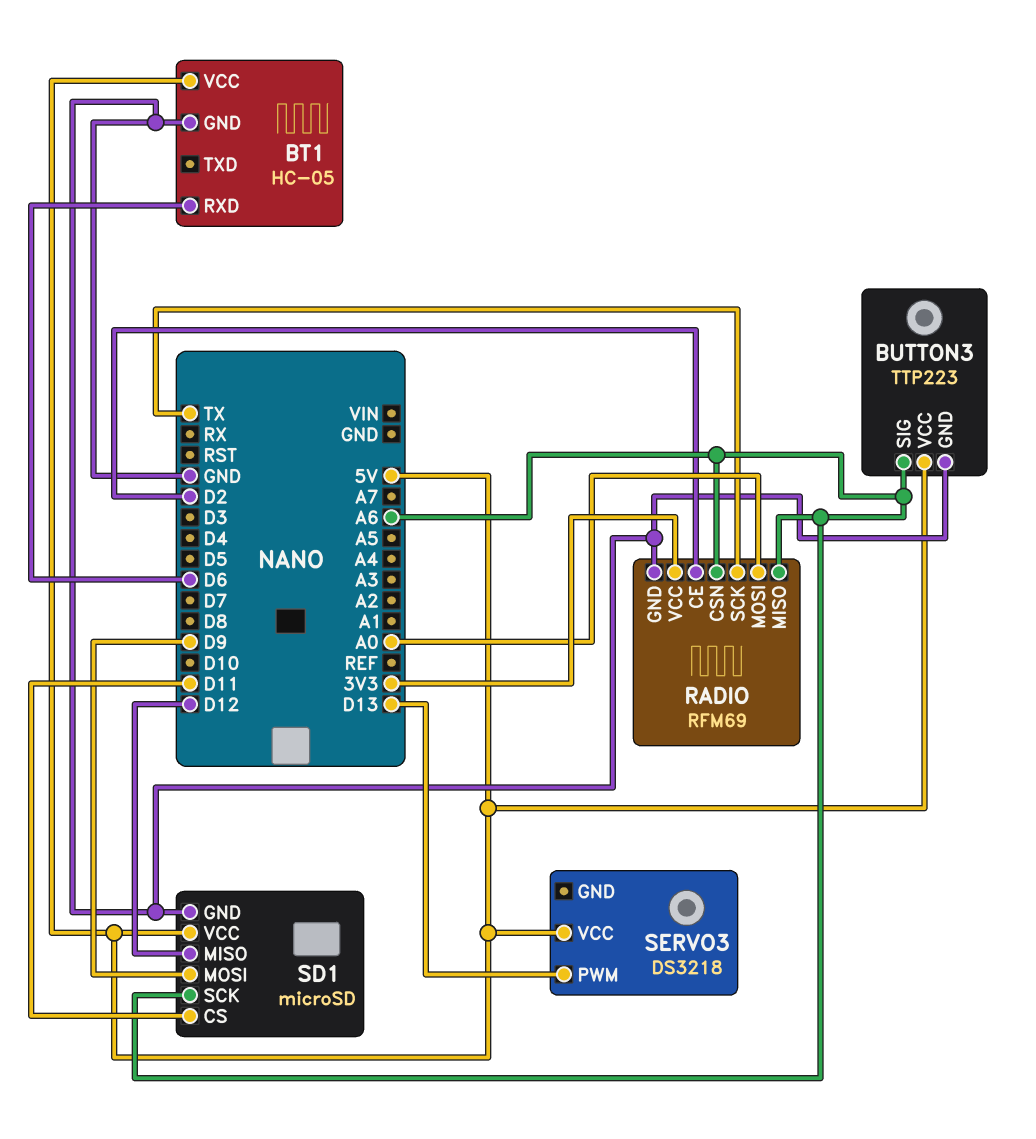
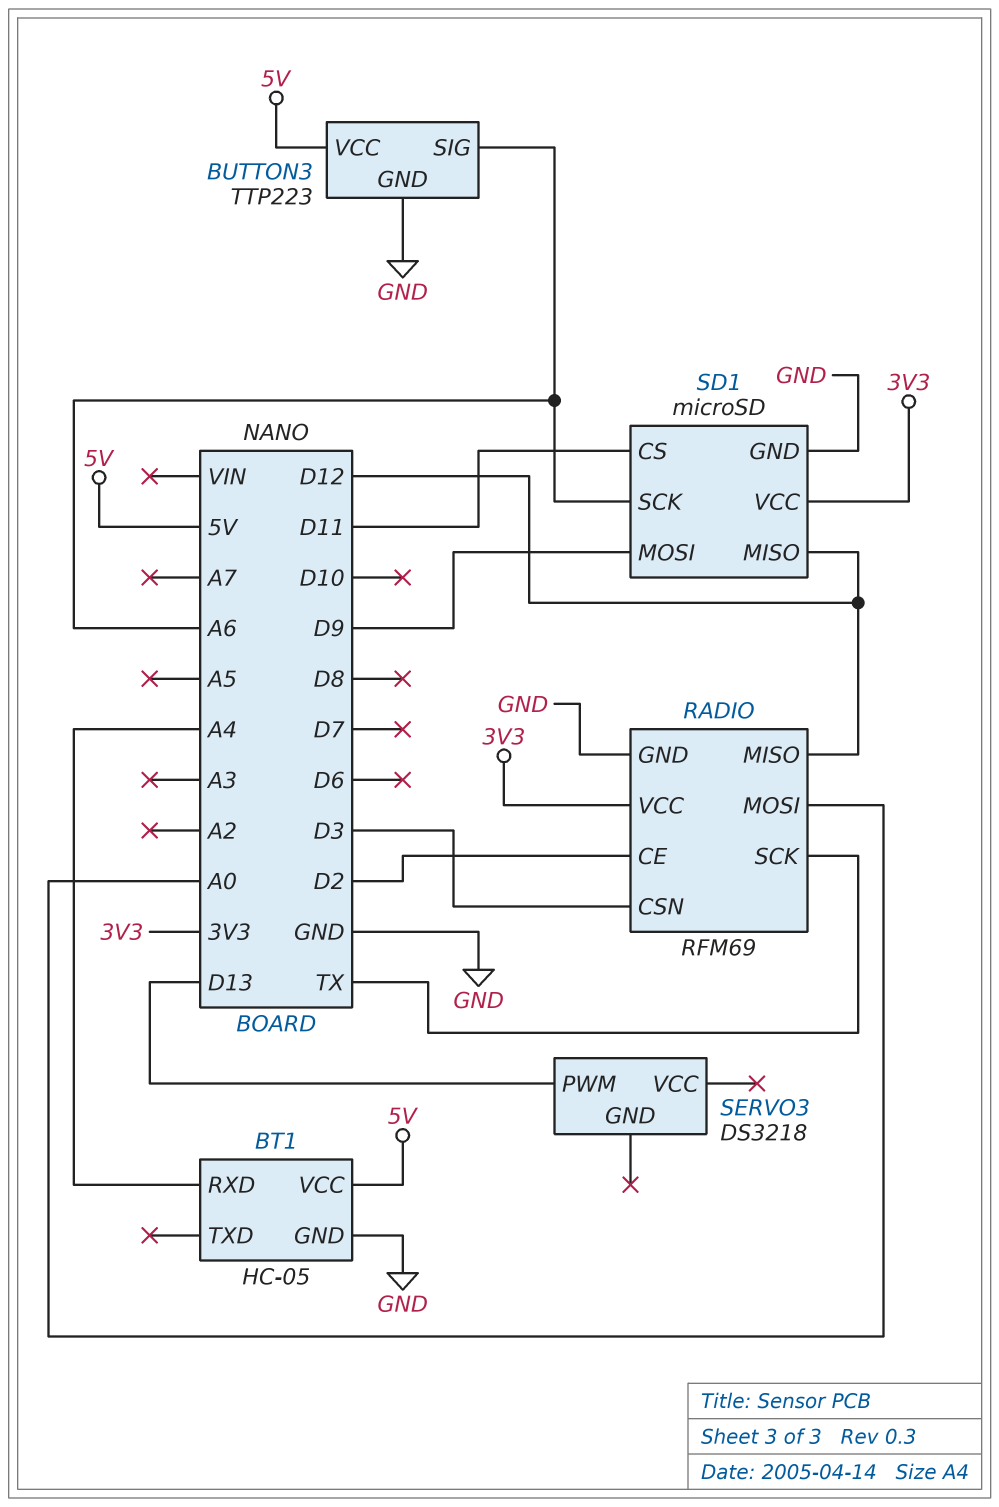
BT1 pin RXD: D6 -> A4
RADIO pin CSN: A6 -> D3
RADIO pin MISO: A6 -> D12
SD1 pin VCC: 5V -> 3V3
SERVO3 pin VCC: 5V -> none

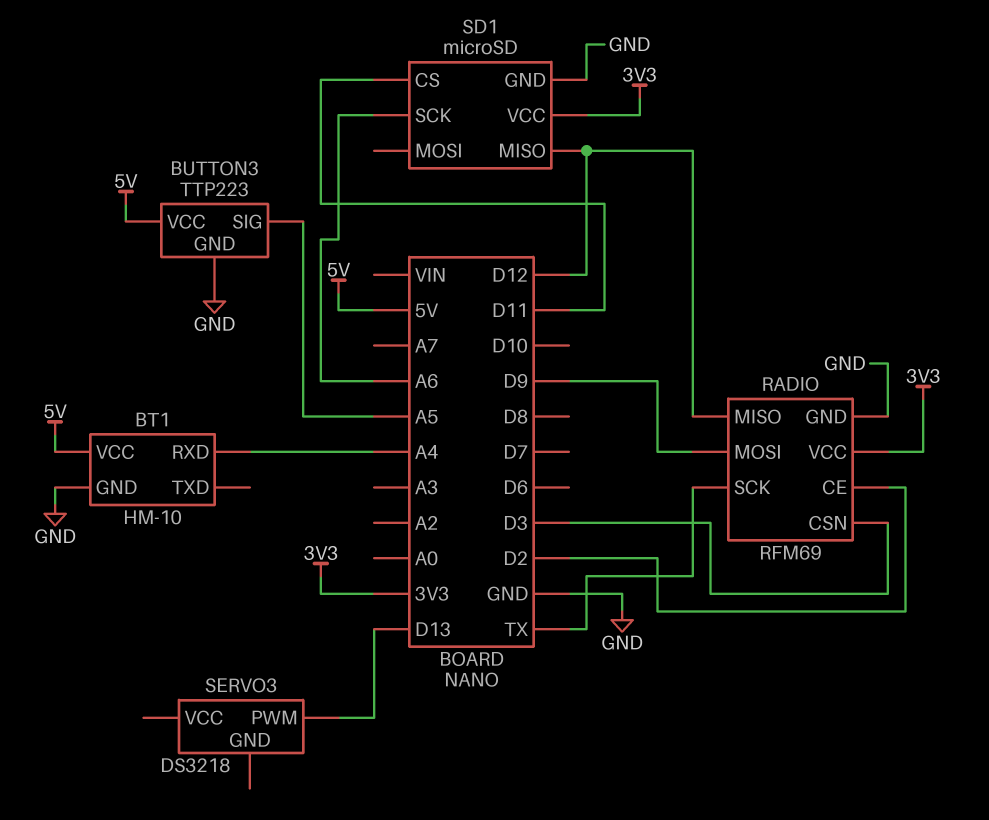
BT1: HC-05 -> HM-10
BUTTON3 pin SIG: A6 -> A5
RADIO pin MOSI: A0 -> D9
SD1 pin MOSI: D9 -> none

